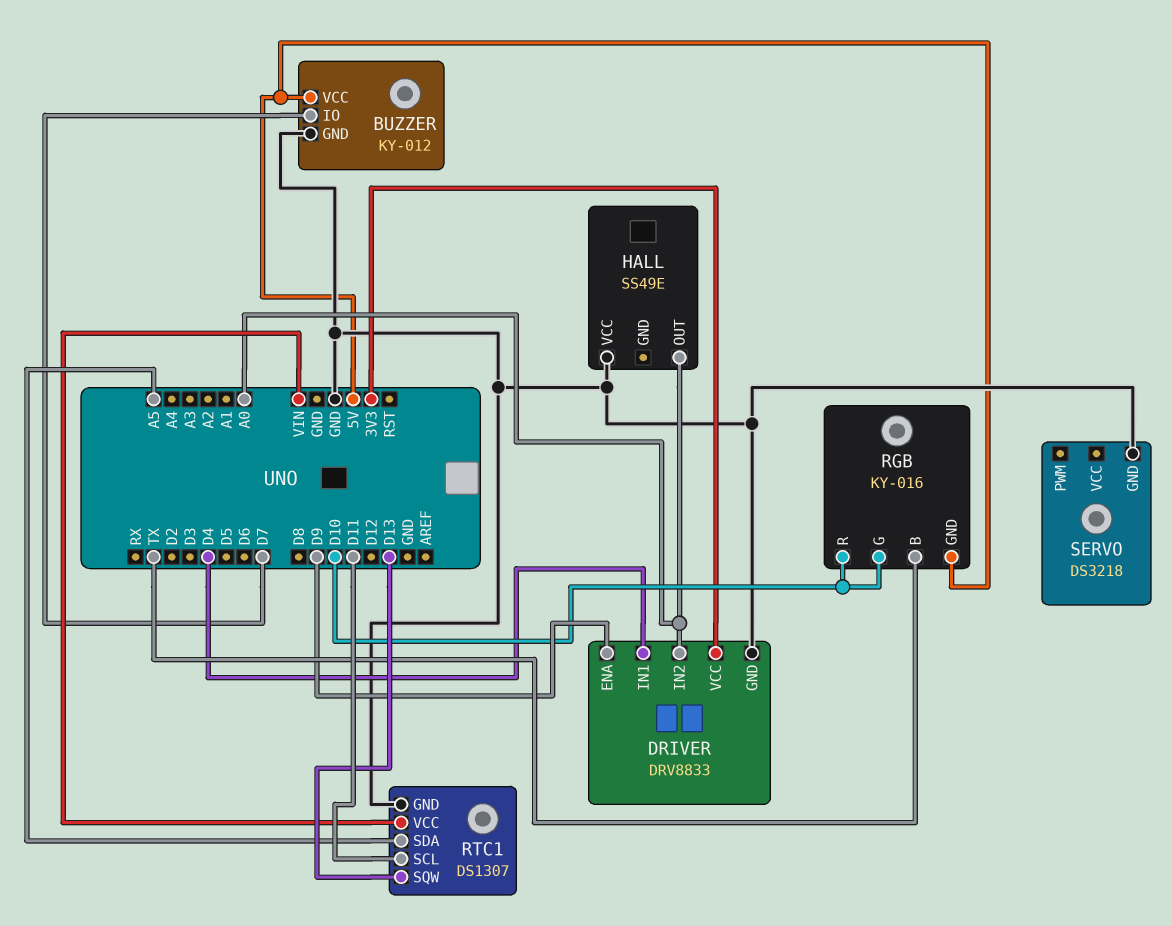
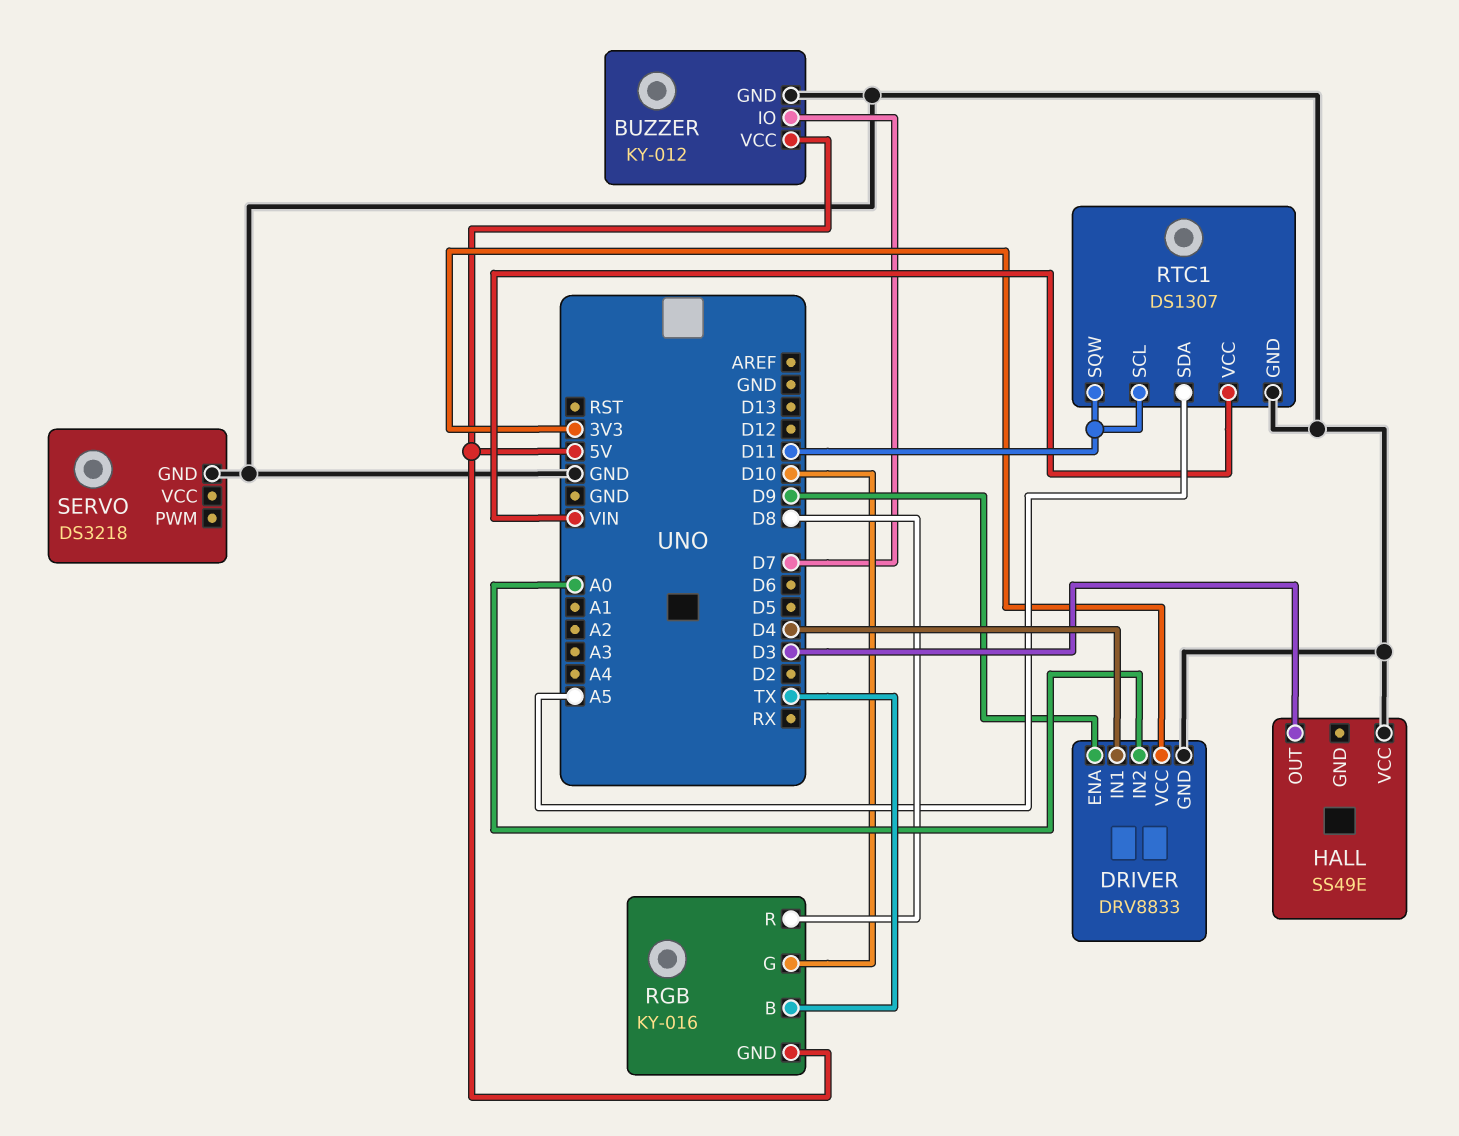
HALL pin OUT: A0 -> D3
RGB pin R: D10 -> D8
RTC1 pin SQW: D13 -> D11

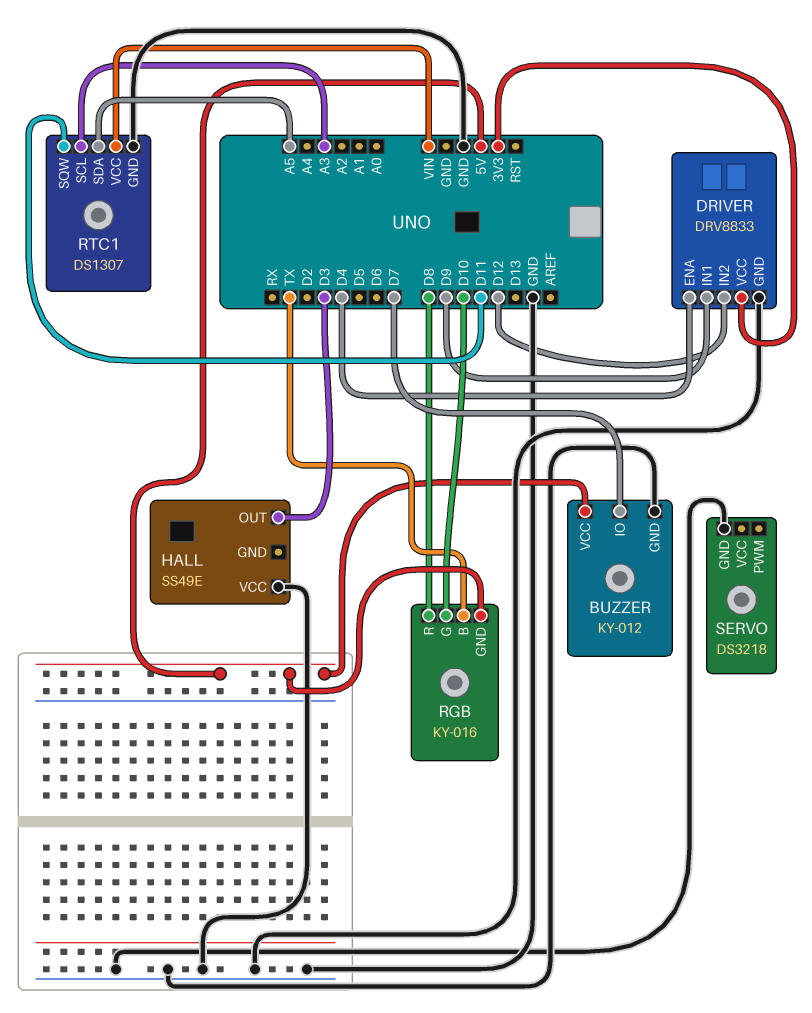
DRIVER pin ENA: D9 -> D4
DRIVER pin IN1: D4 -> D9
DRIVER pin IN2: A0 -> D12
RTC1 pin SCL: D11 -> A3

